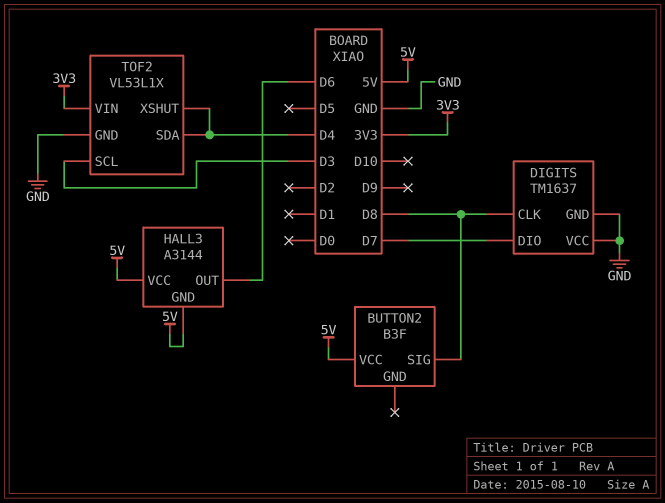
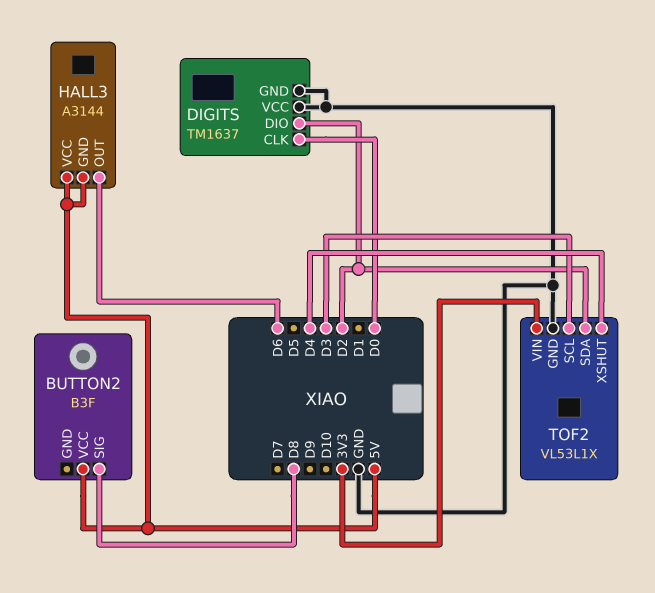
DIGITS pin CLK: D8 -> D0
DIGITS pin DIO: D7 -> D2
TOF2 pin SDA: D4 -> D2

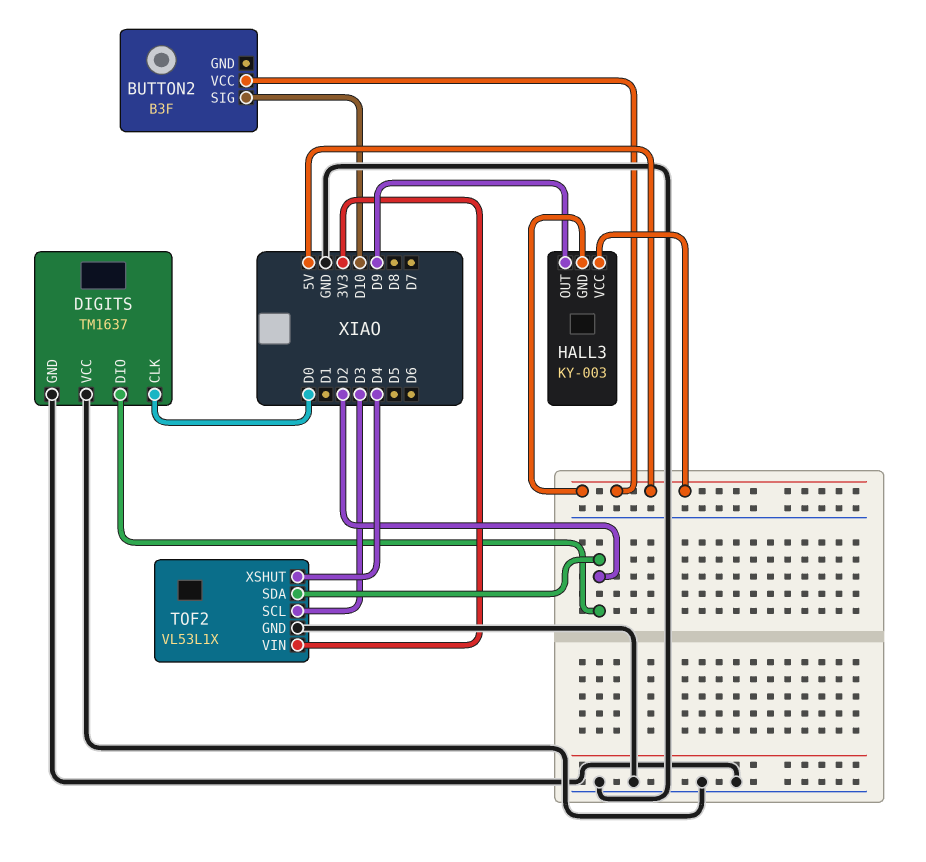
BUTTON2 pin SIG: D8 -> D10
HALL3: A3144 -> KY-003
HALL3 pin OUT: D6 -> D9

